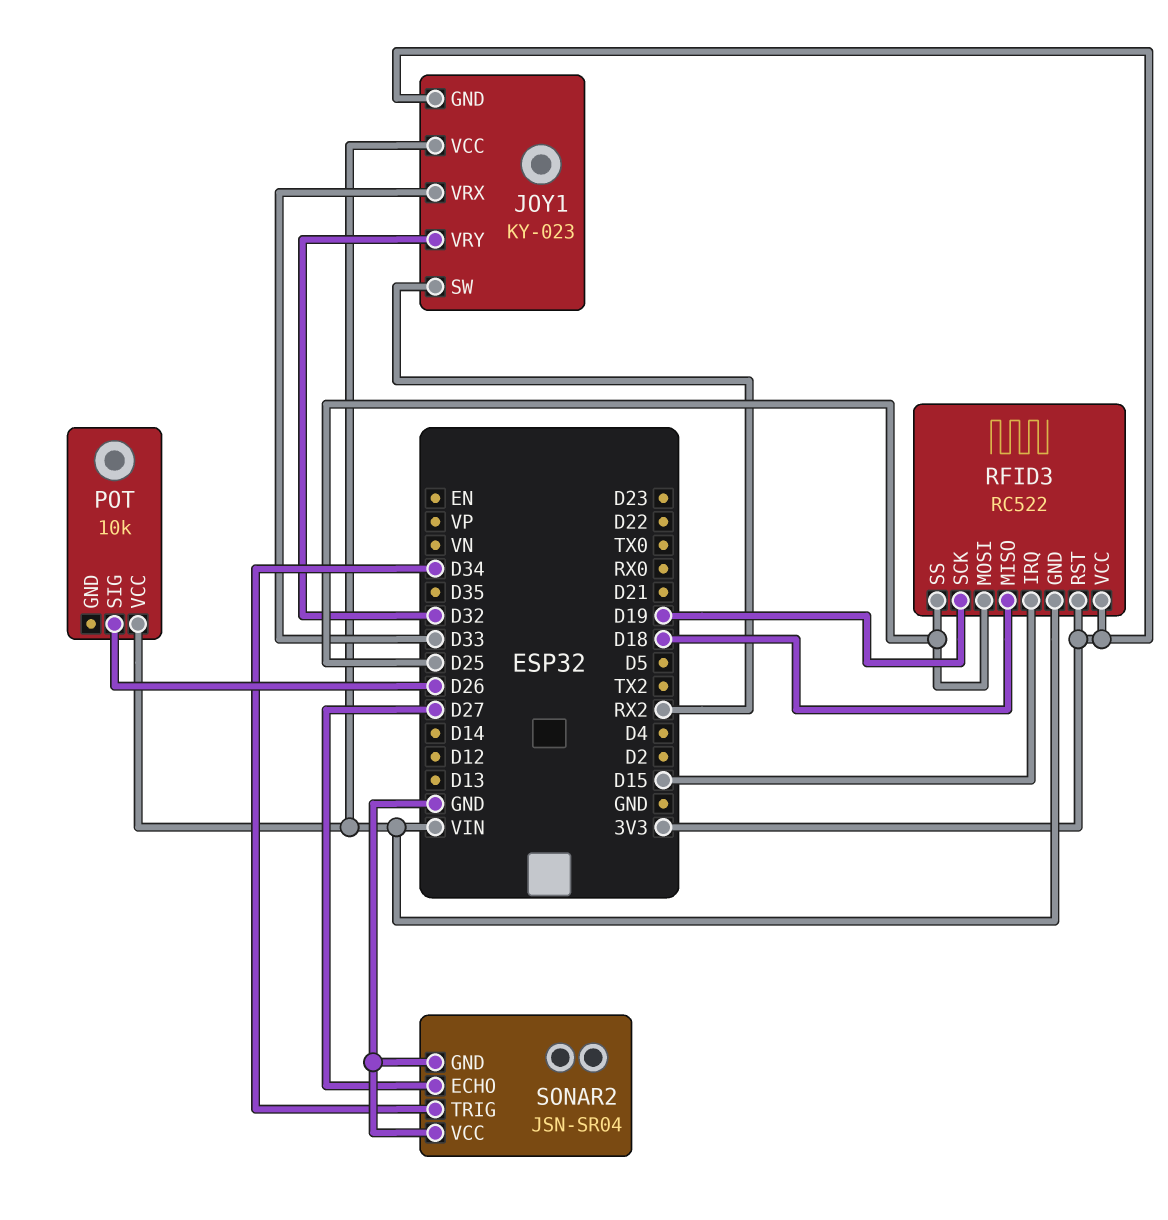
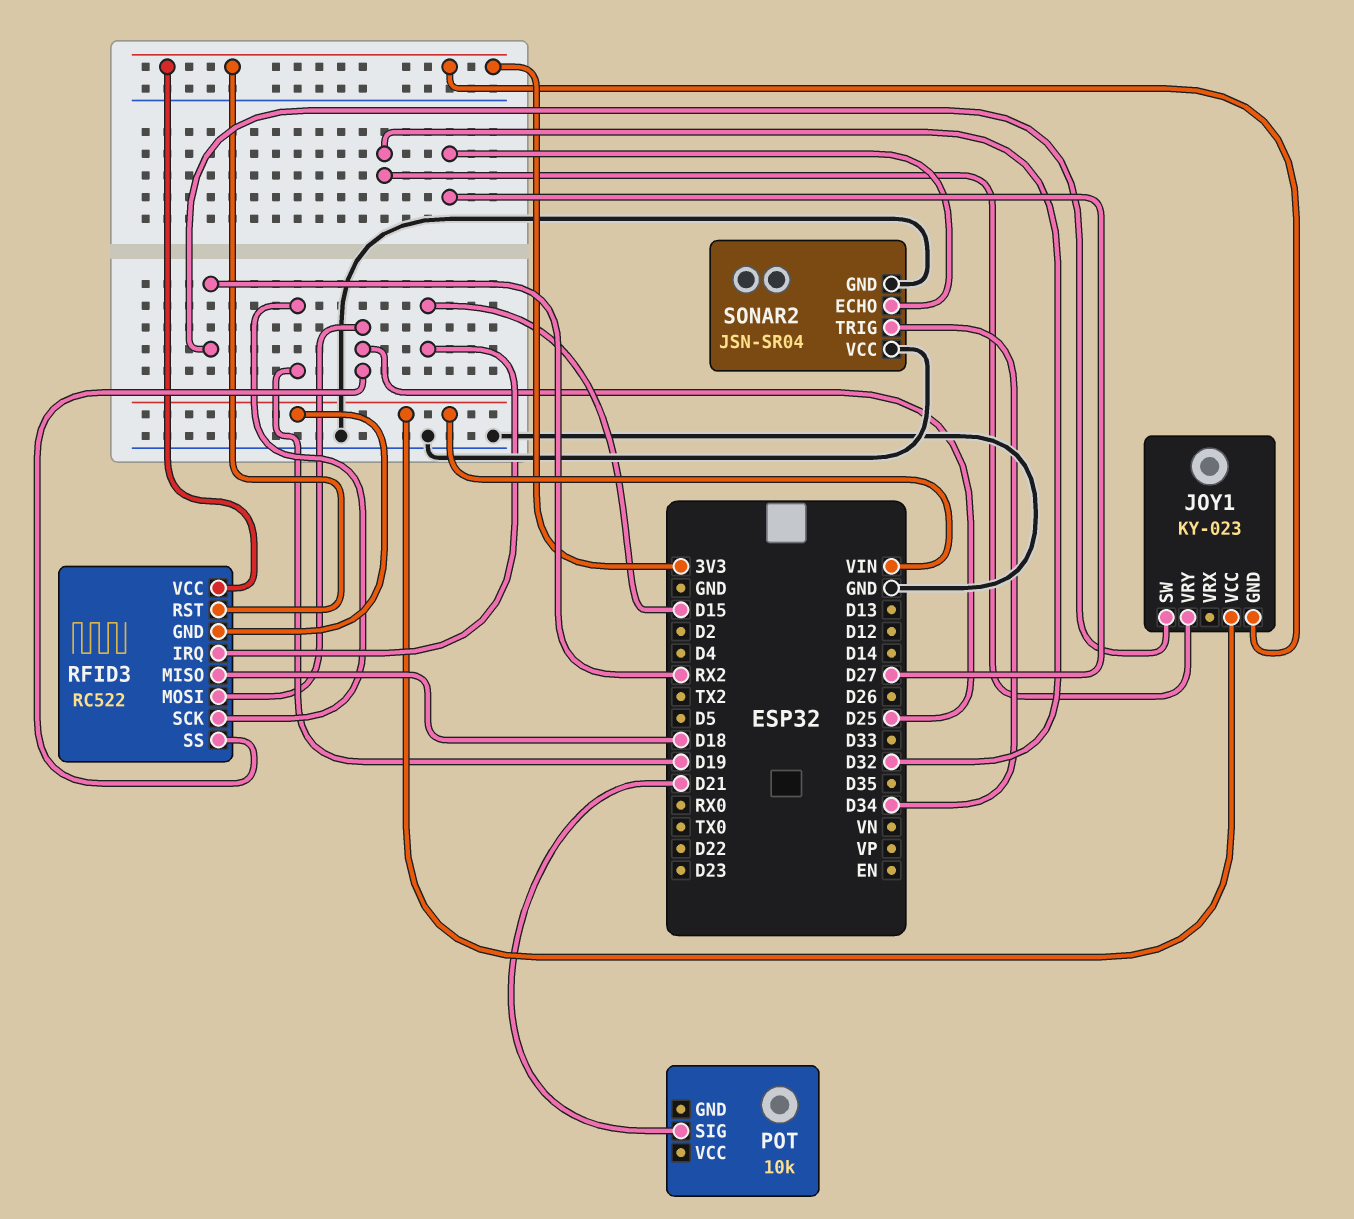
JOY1 pin VRX: D33 -> none
POT pin SIG: D26 -> D21
POT pin VCC: VIN -> none

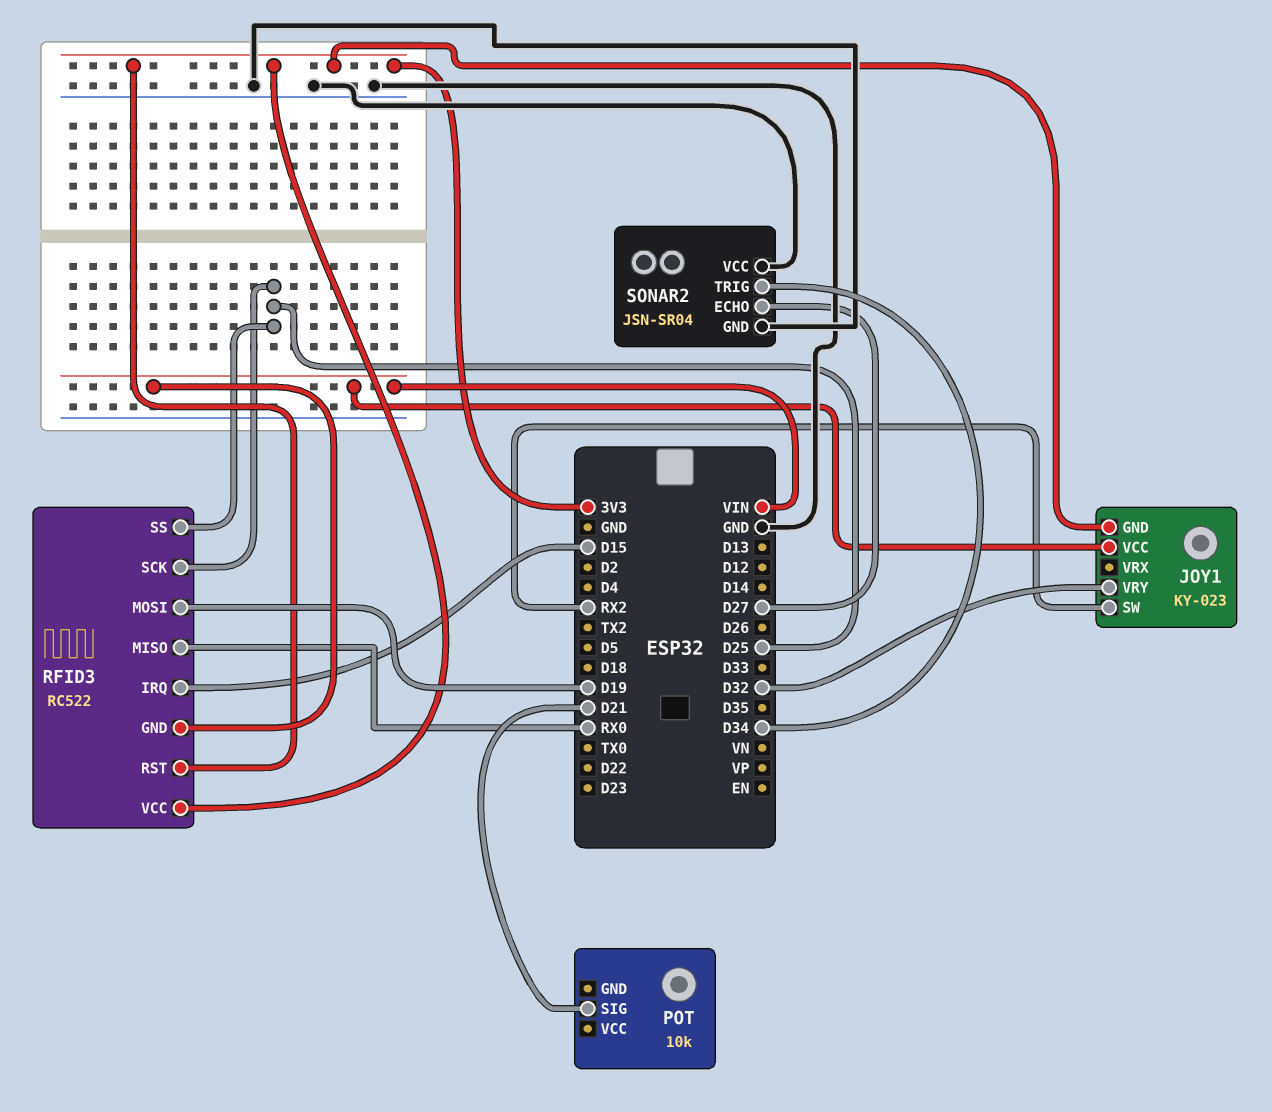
RFID3 pin MISO: D18 -> RX0
RFID3 pin MOSI: D25 -> D19
RFID3 pin SCK: D19 -> D25

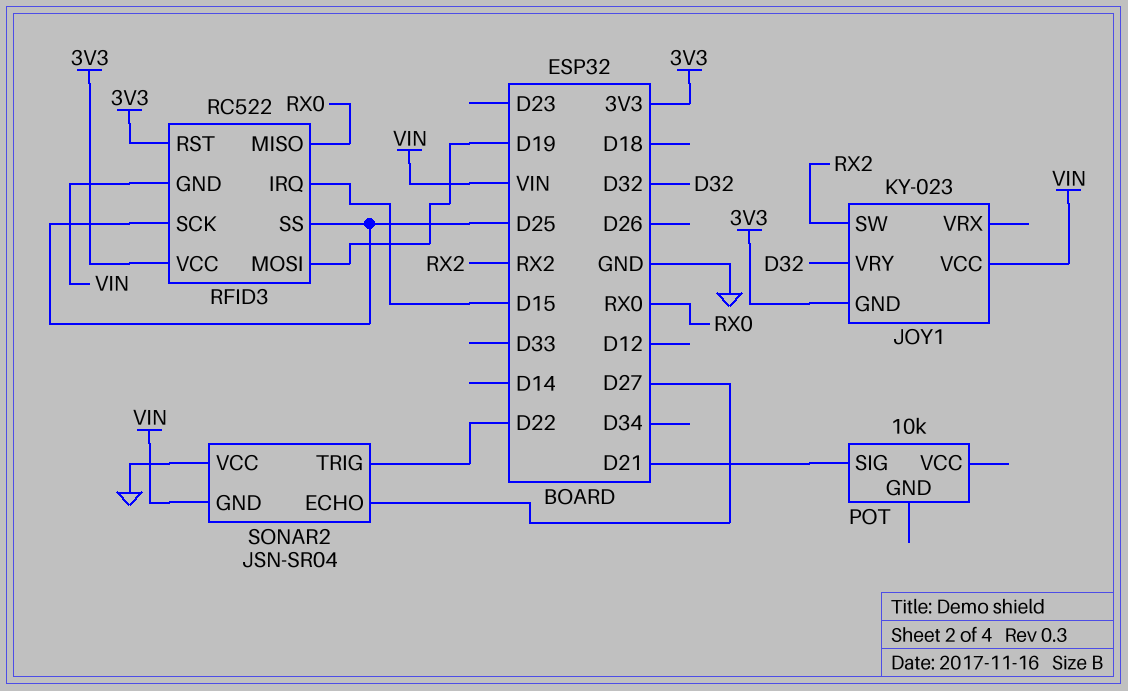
SONAR2 pin GND: GND -> VIN
SONAR2 pin TRIG: D34 -> D22

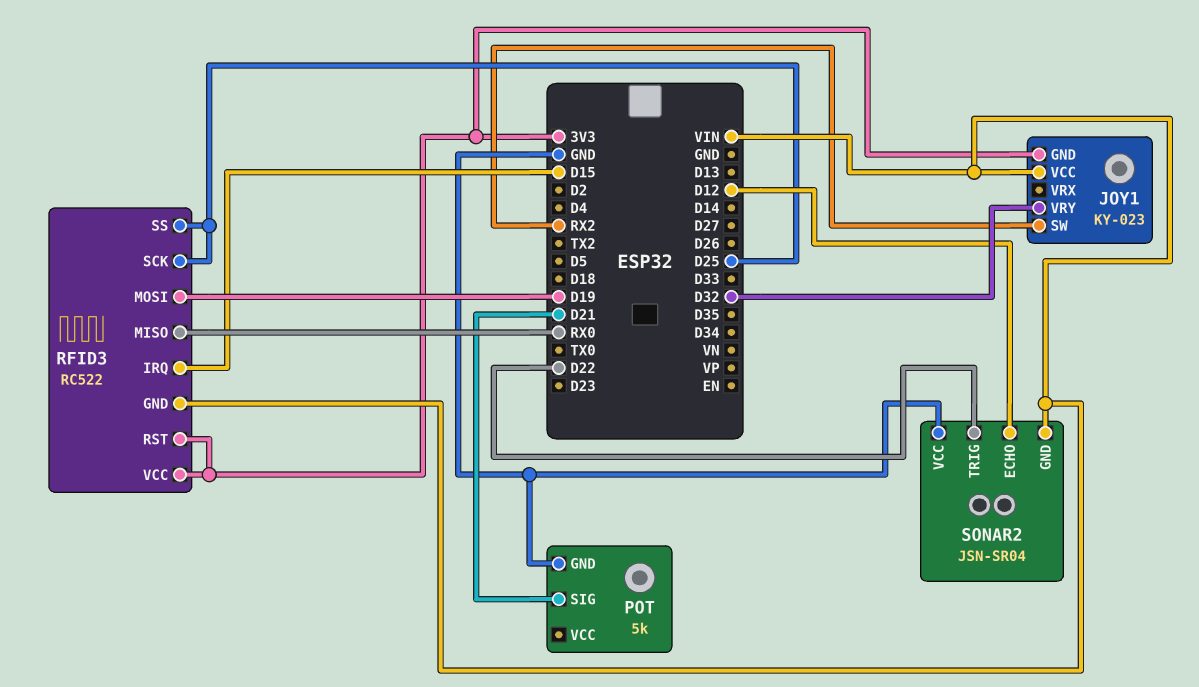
POT: 10k -> 5k
POT pin GND: none -> GND
SONAR2 pin ECHO: D27 -> D12

